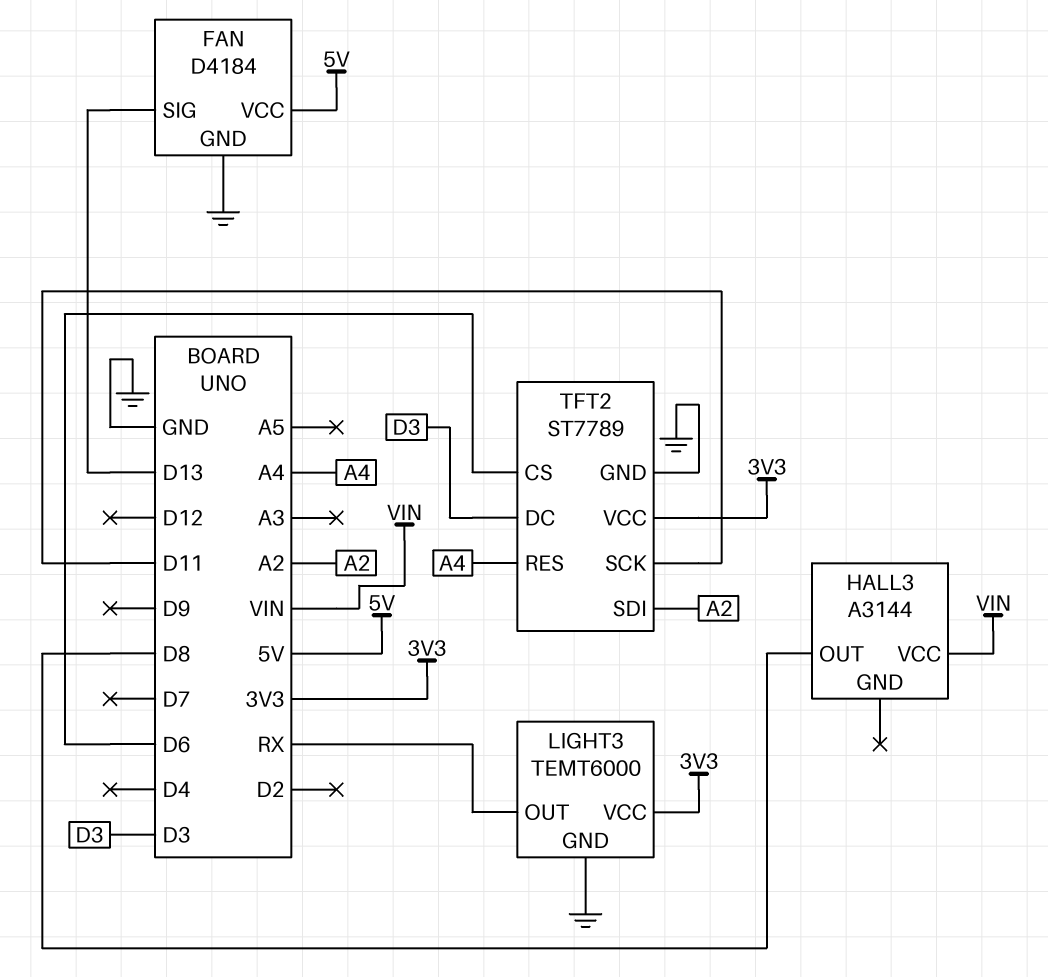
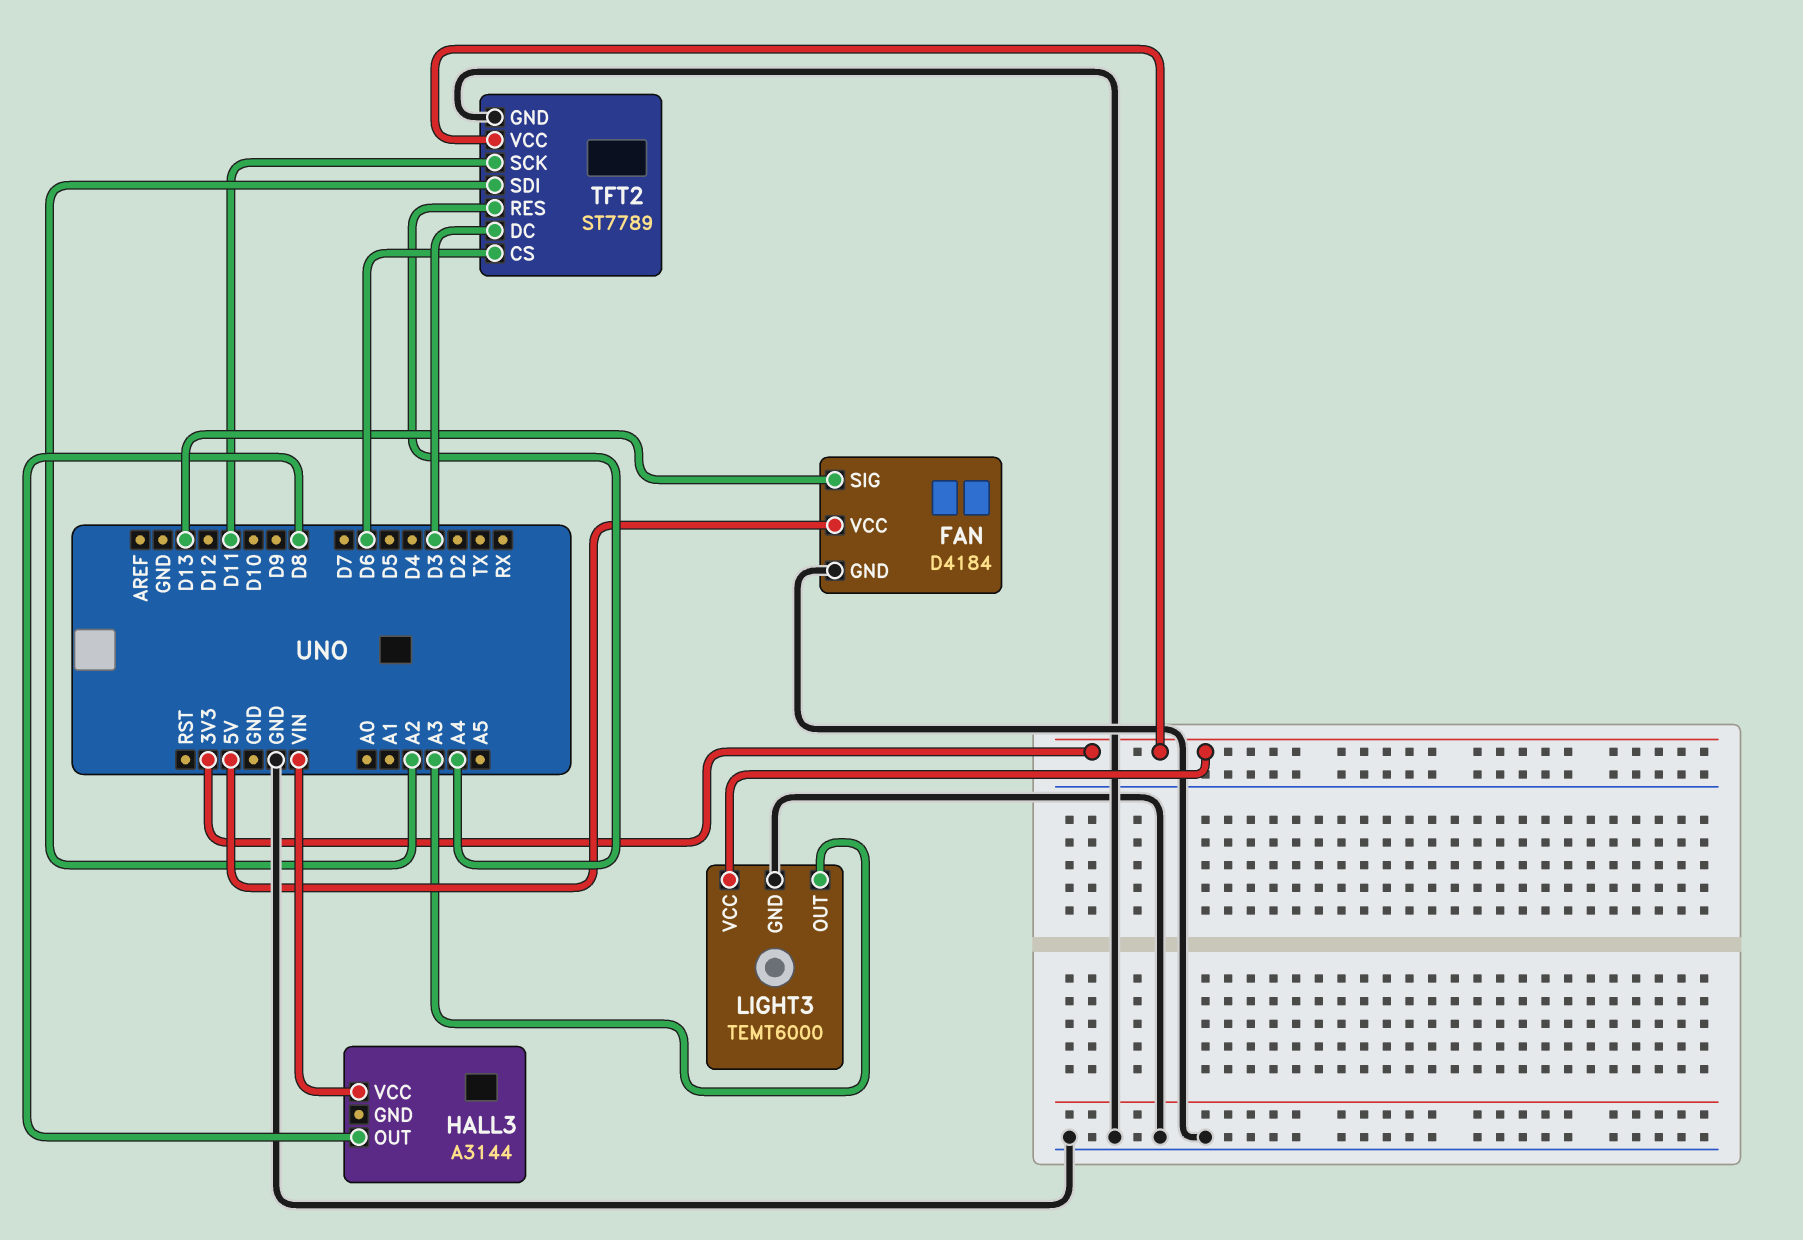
LIGHT3 pin OUT: RX -> A3

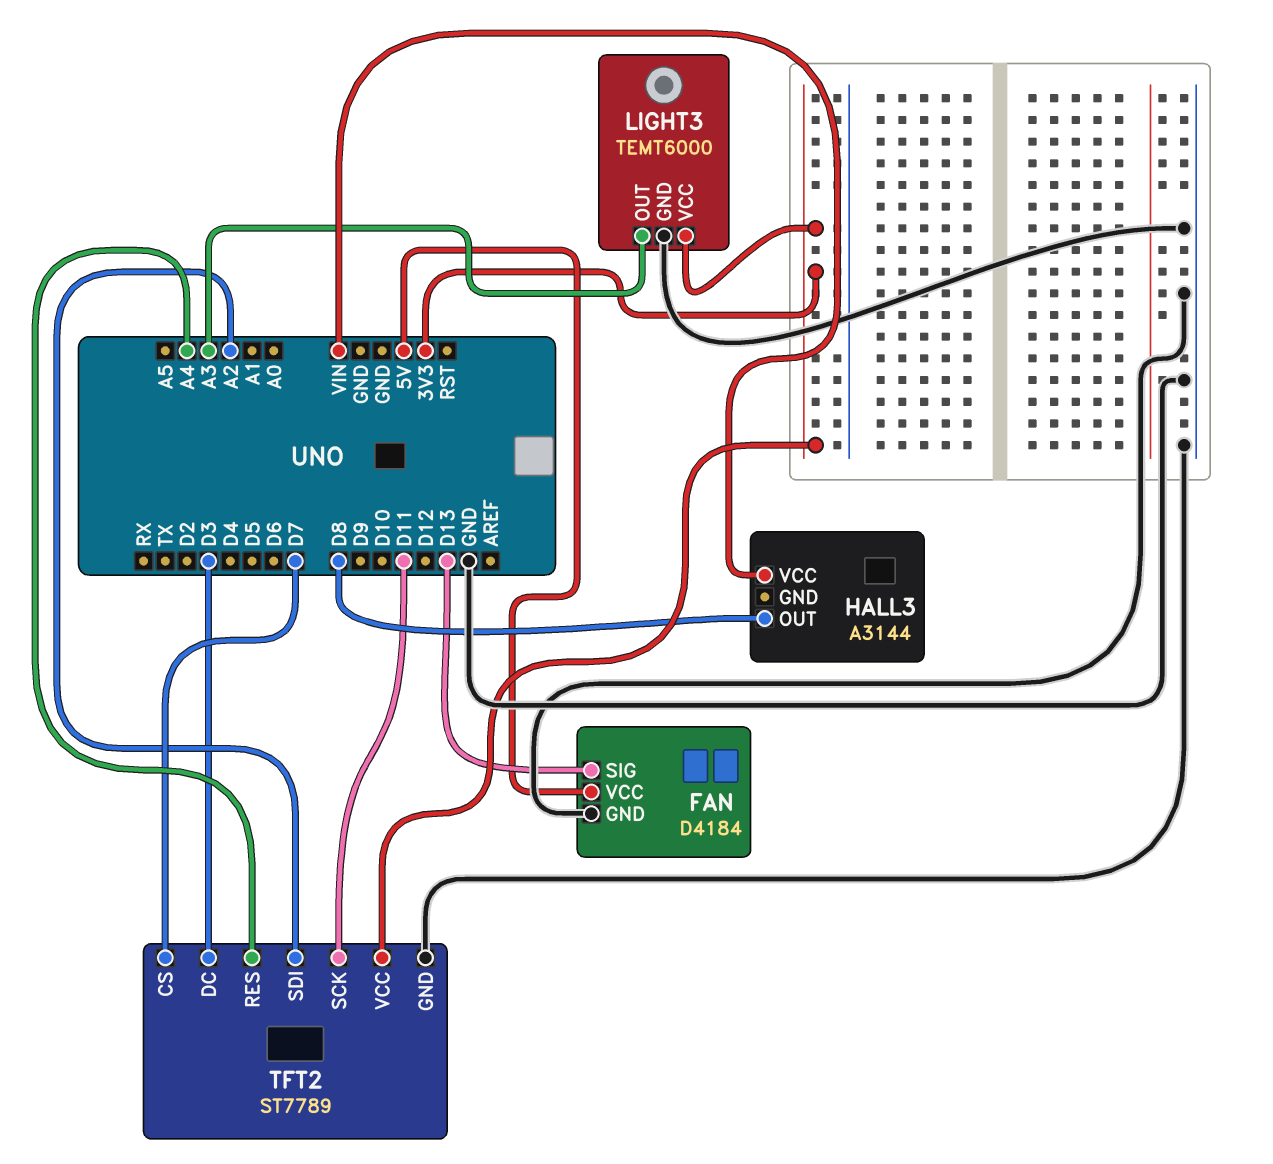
TFT2 pin CS: D6 -> D7

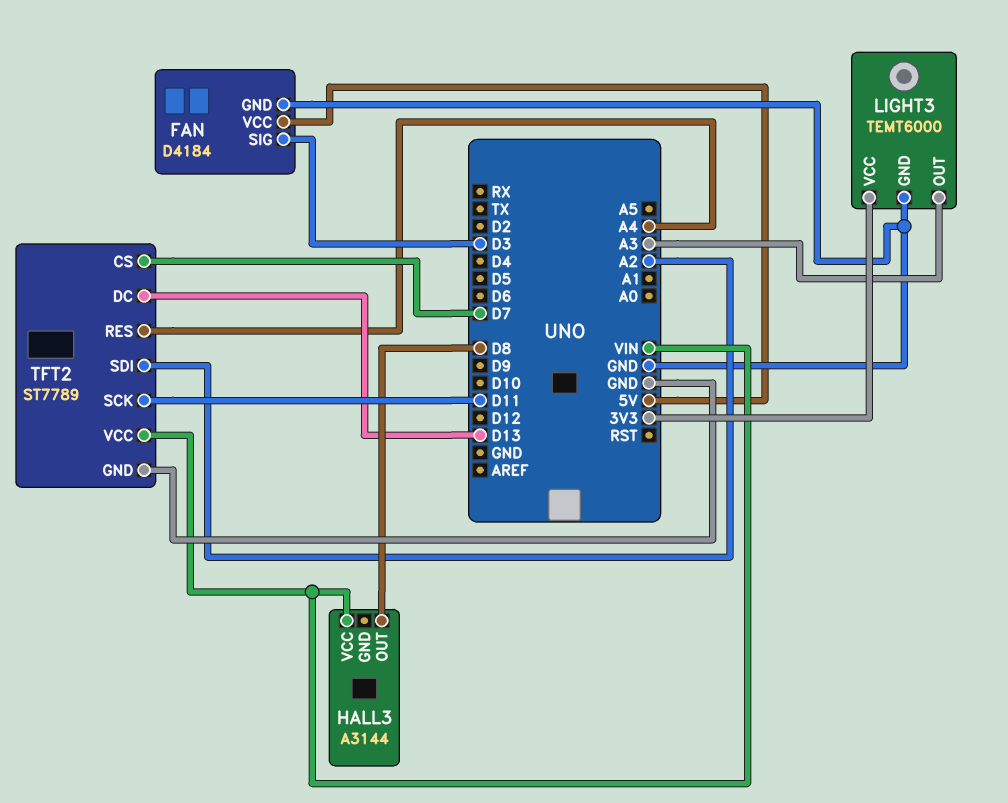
FAN pin SIG: D13 -> D3
TFT2 pin DC: D3 -> D13
TFT2 pin VCC: 3V3 -> VIN

